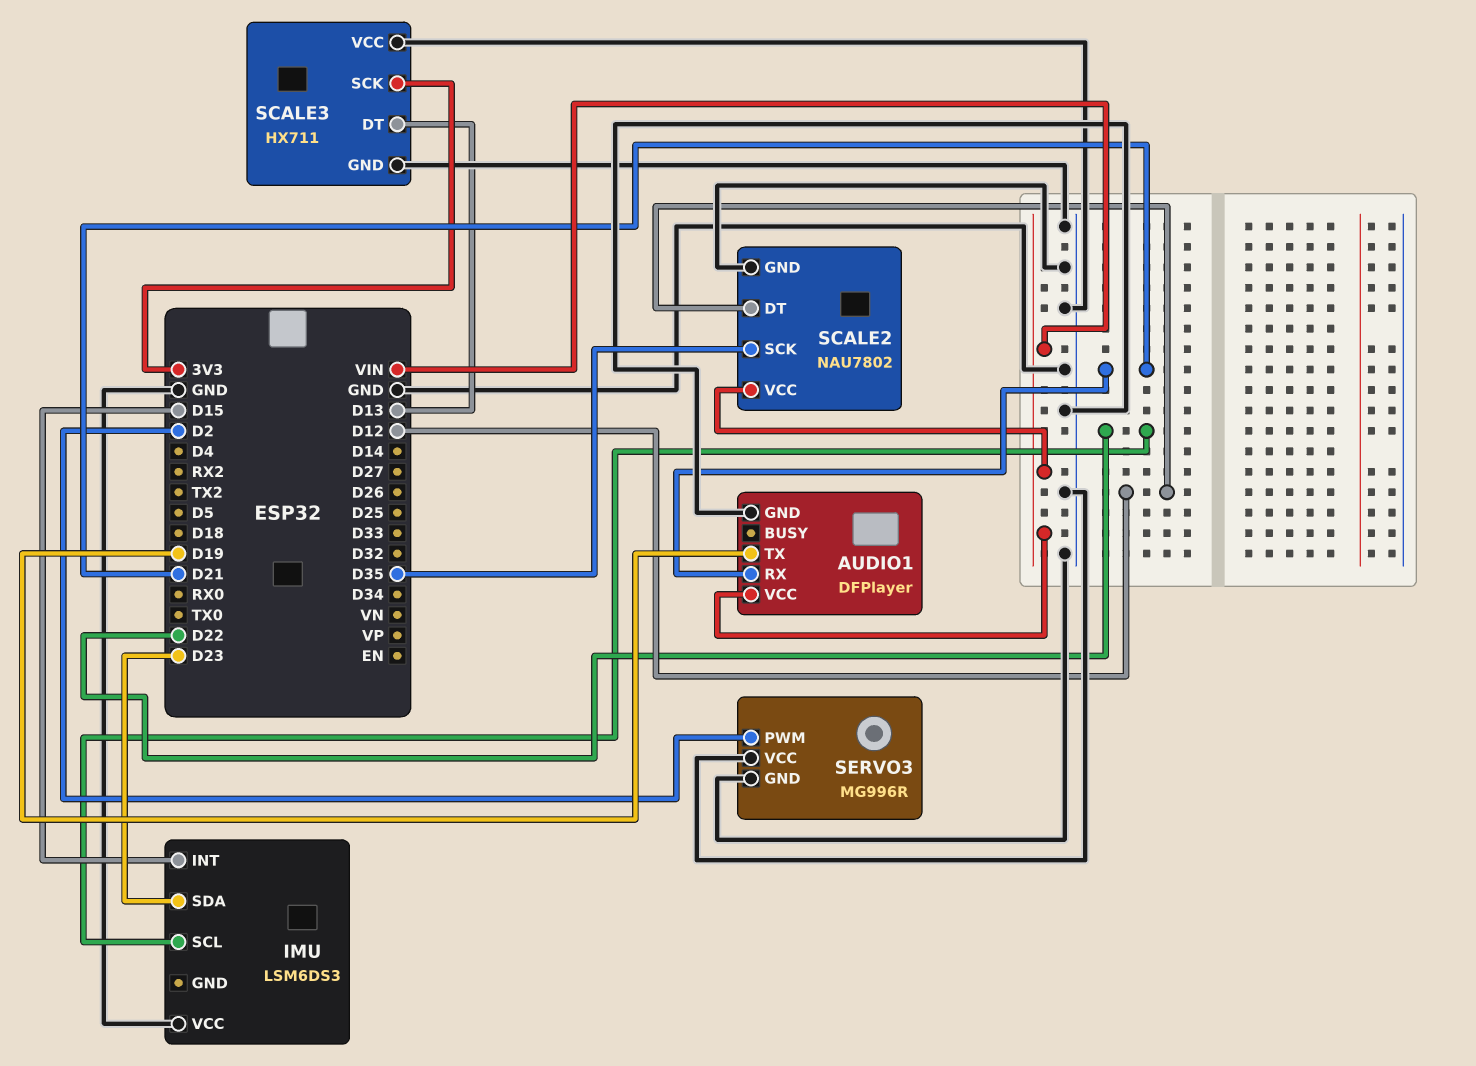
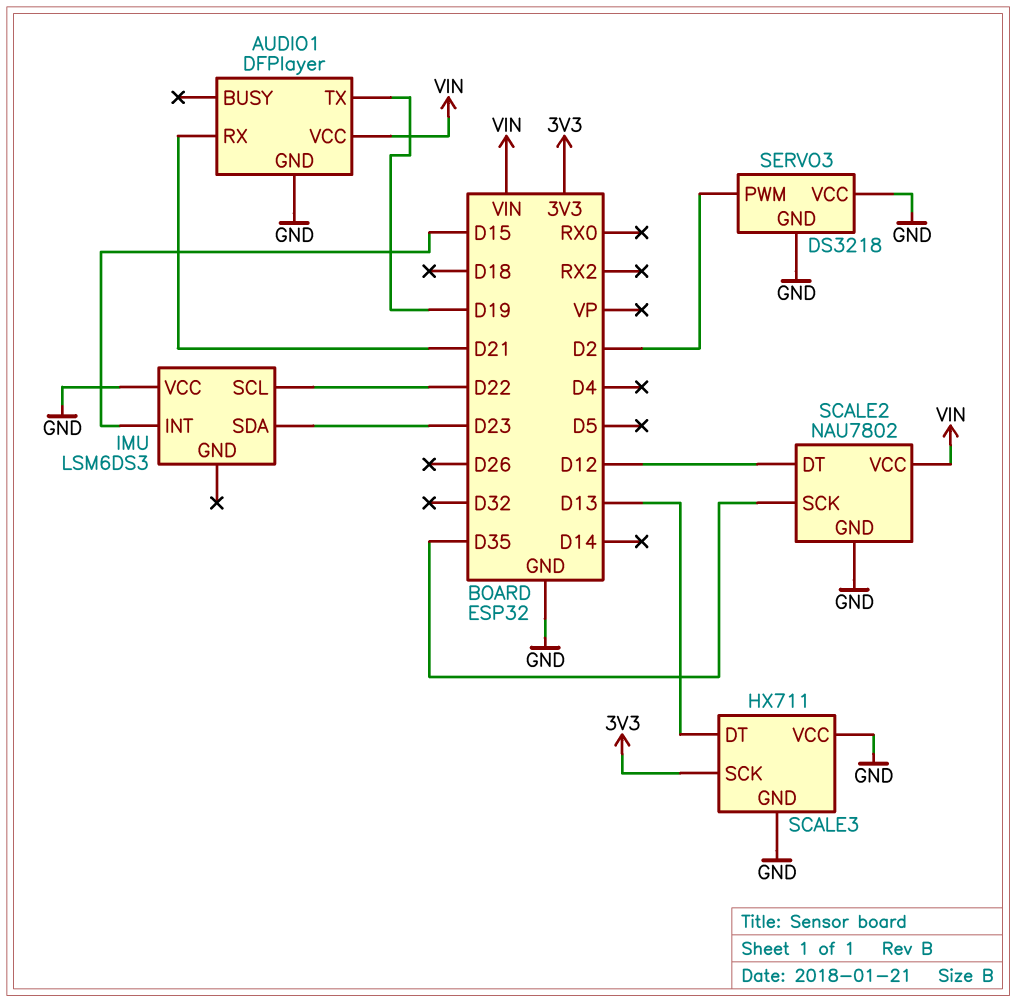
SERVO3: MG996R -> DS3218

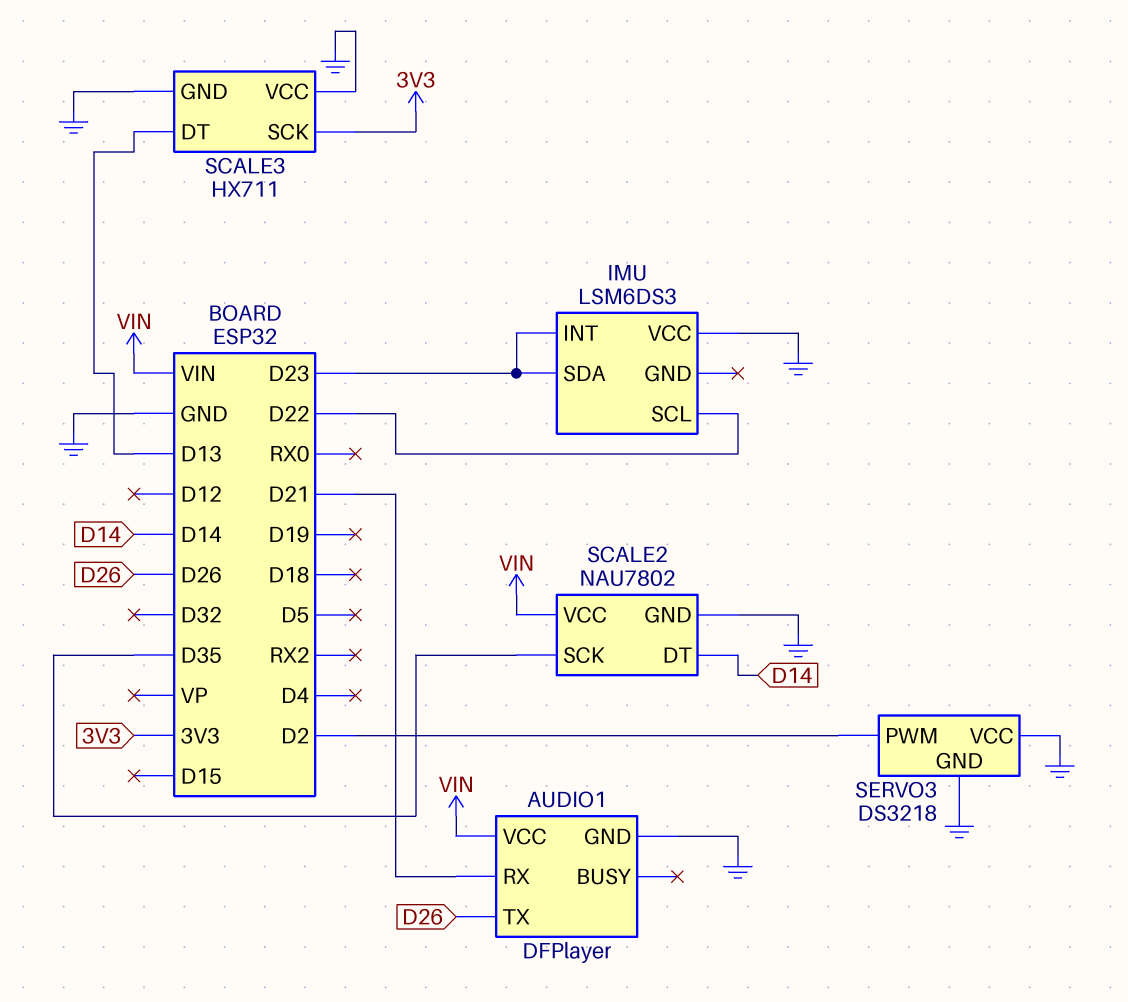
AUDIO1 pin TX: D19 -> D26
IMU pin INT: D15 -> D23
SCALE2 pin DT: D12 -> D14

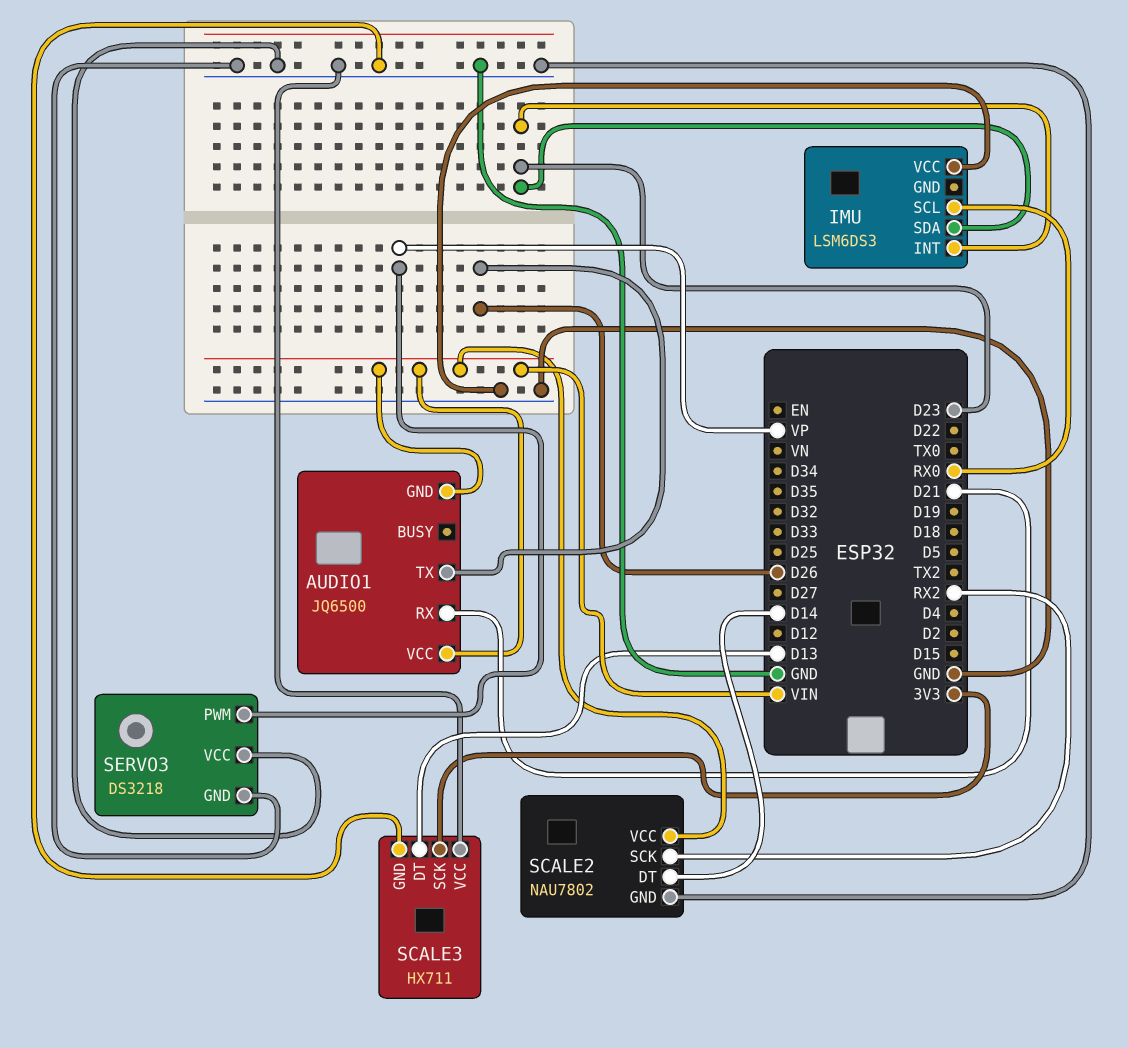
AUDIO1: DFPlayer -> JQ6500
AUDIO1 pin GND: GND -> VIN
IMU pin SCL: D22 -> RX0
SCALE2 pin SCK: D35 -> RX2
SERVO3 pin PWM: D2 -> VP

